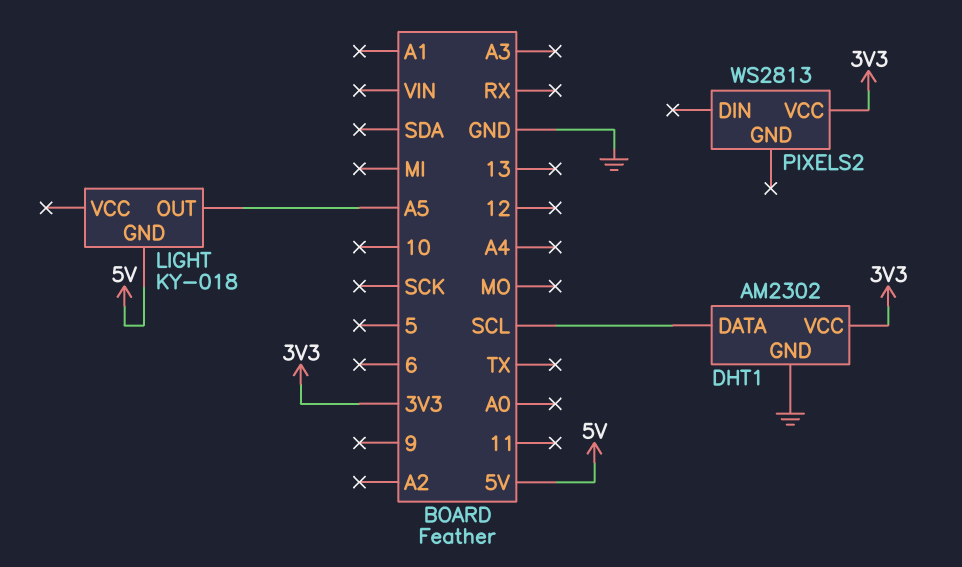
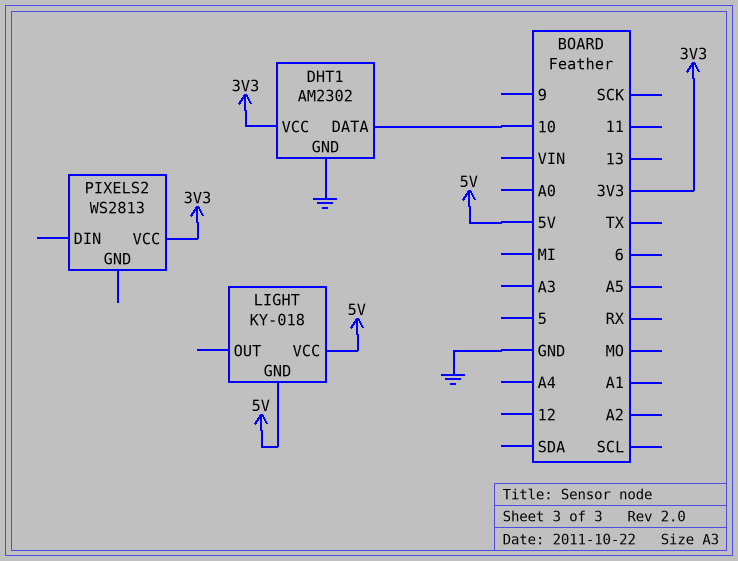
DHT1 pin DATA: SCL -> 10
LIGHT pin OUT: A5 -> none
LIGHT pin VCC: none -> 5V

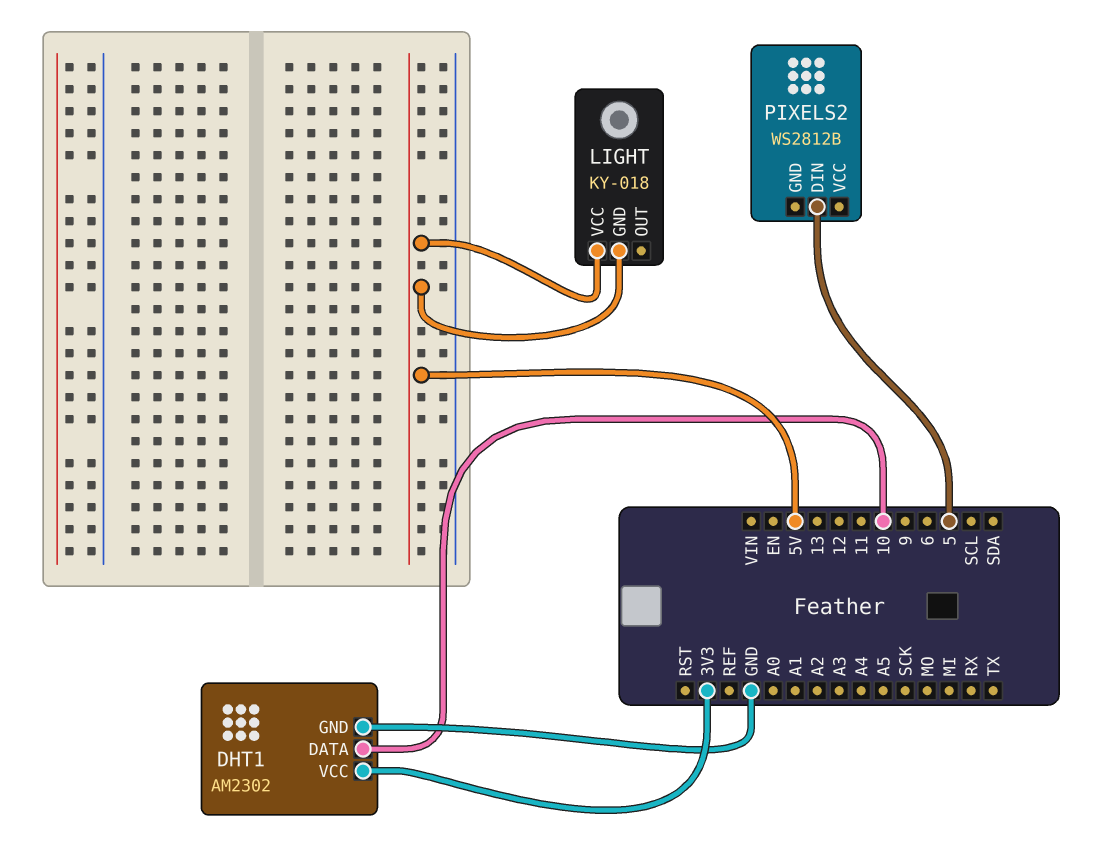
PIXELS2: WS2813 -> WS2812B
PIXELS2 pin DIN: none -> 5
PIXELS2 pin VCC: 3V3 -> none

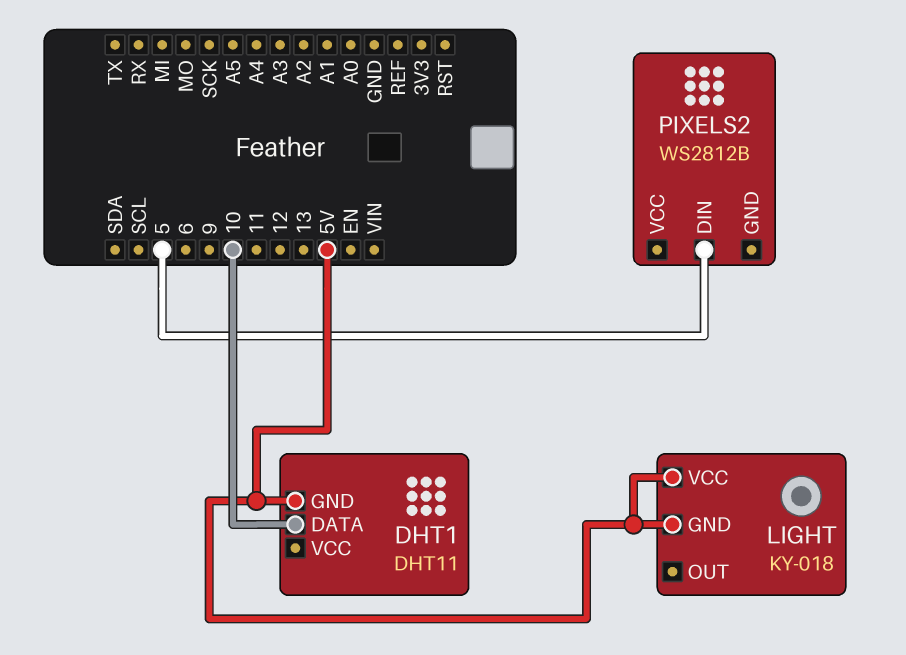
DHT1: AM2302 -> DHT11
DHT1 pin GND: GND -> 5V
DHT1 pin VCC: 3V3 -> none

